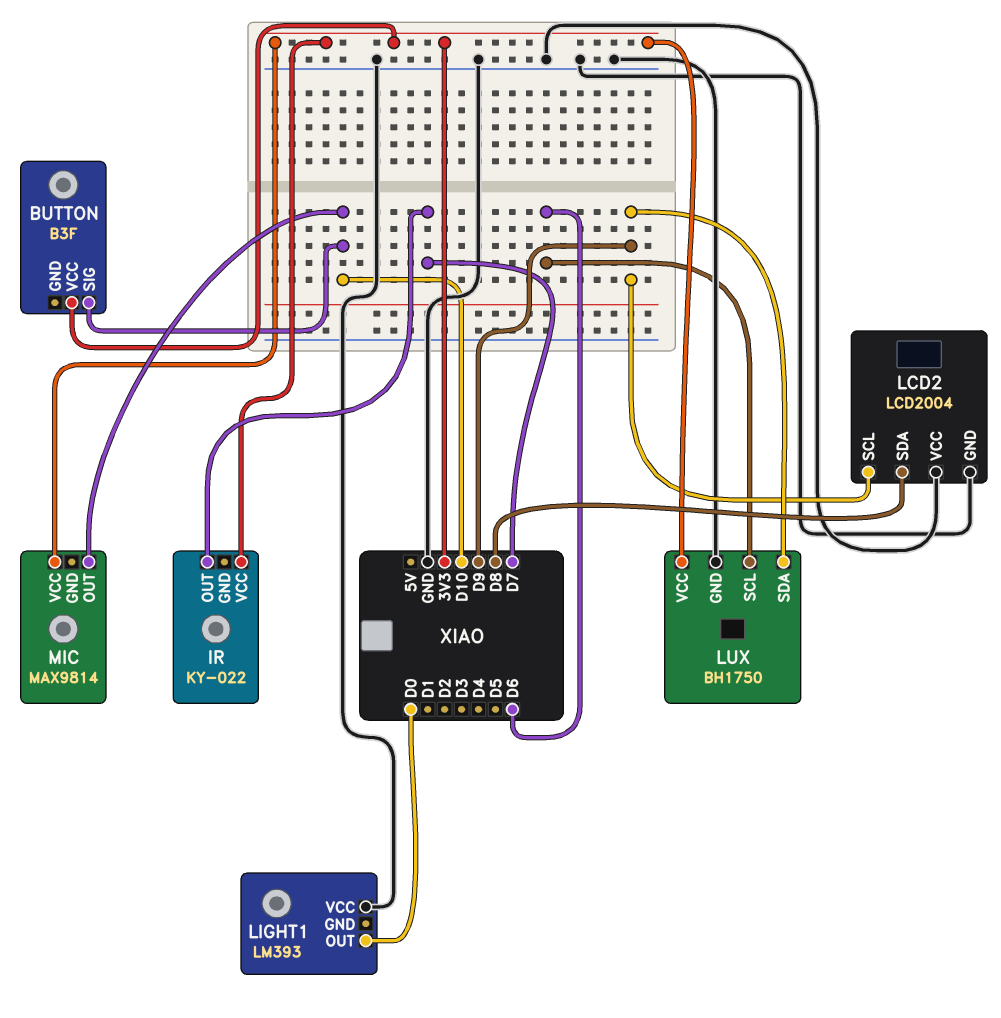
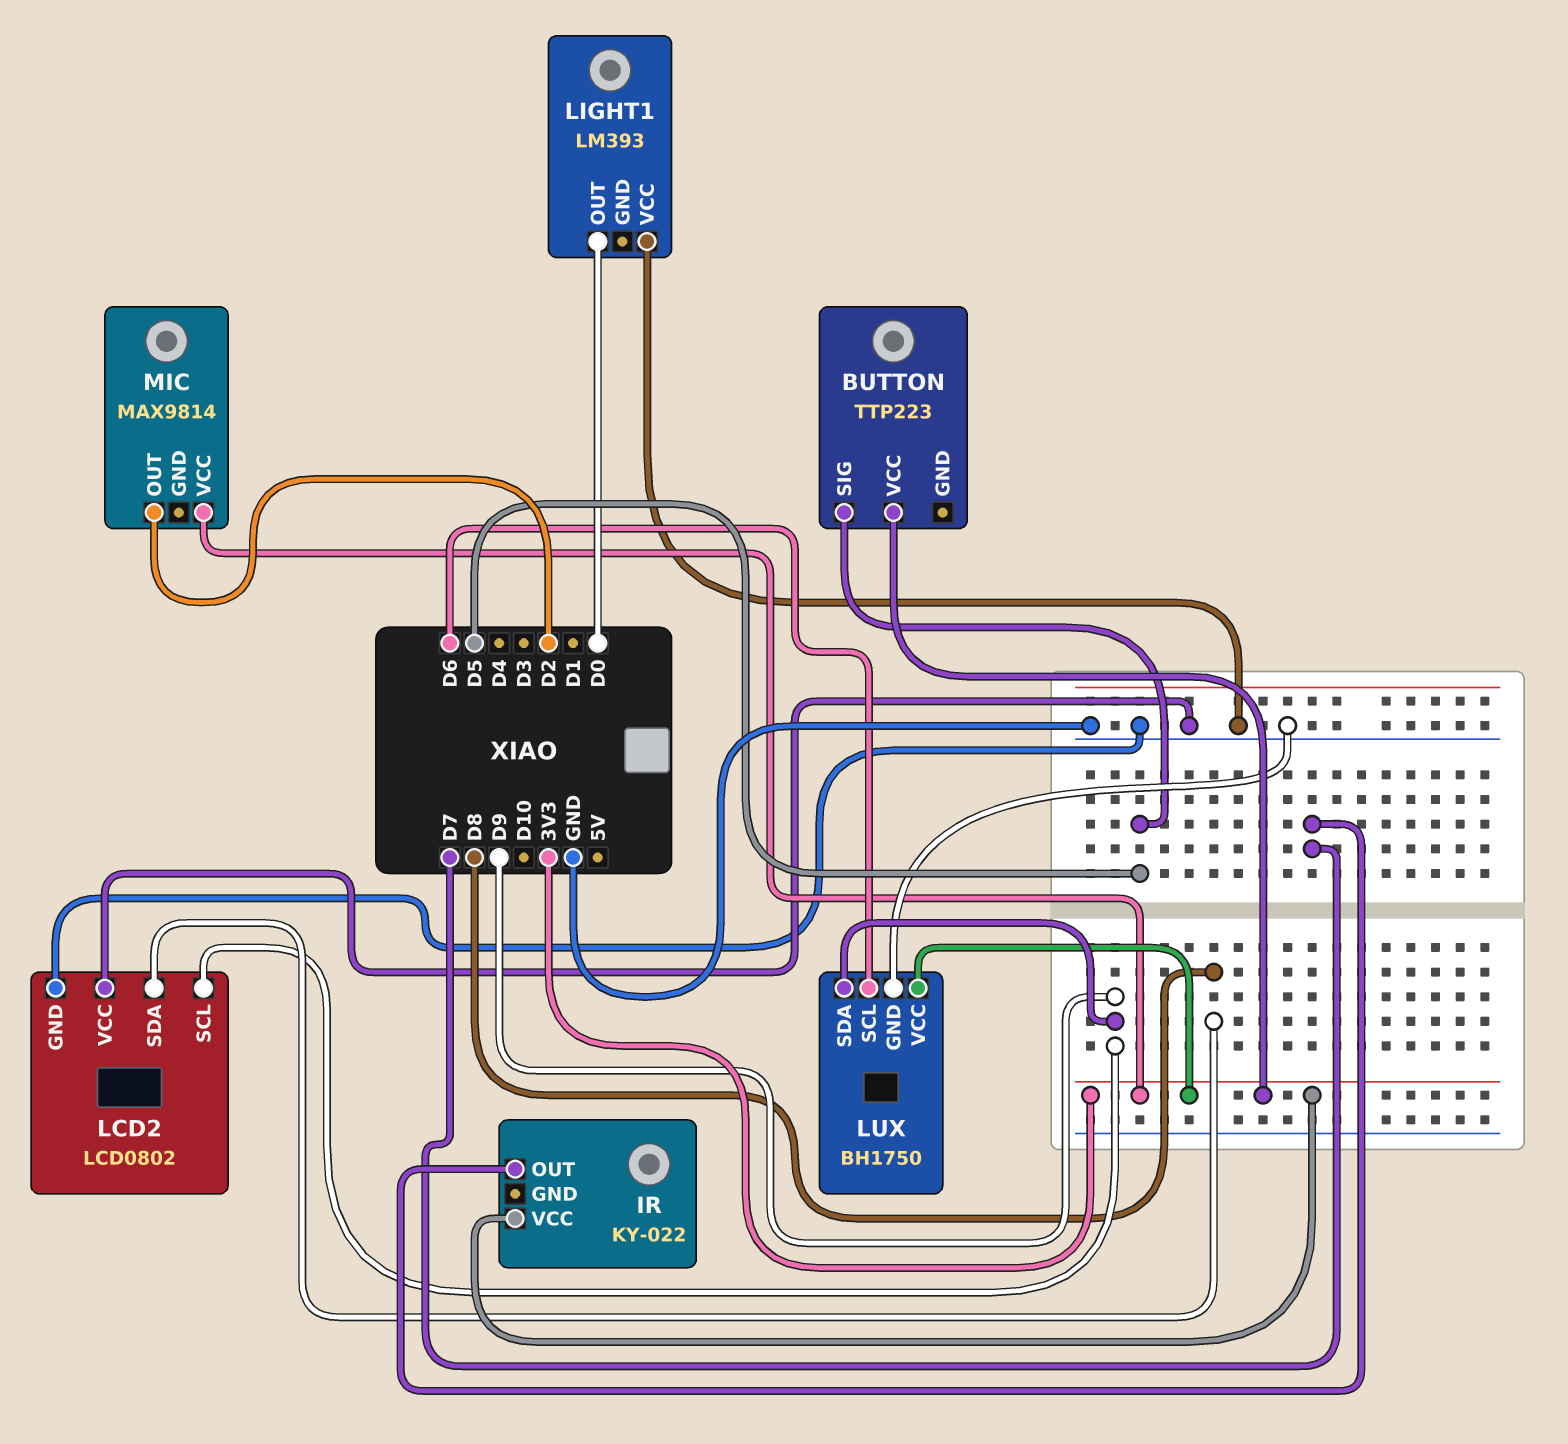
BUTTON: B3F -> TTP223
BUTTON pin SIG: D10 -> D5
LCD2: LCD2004 -> LCD0802
MIC pin OUT: D10 -> D2

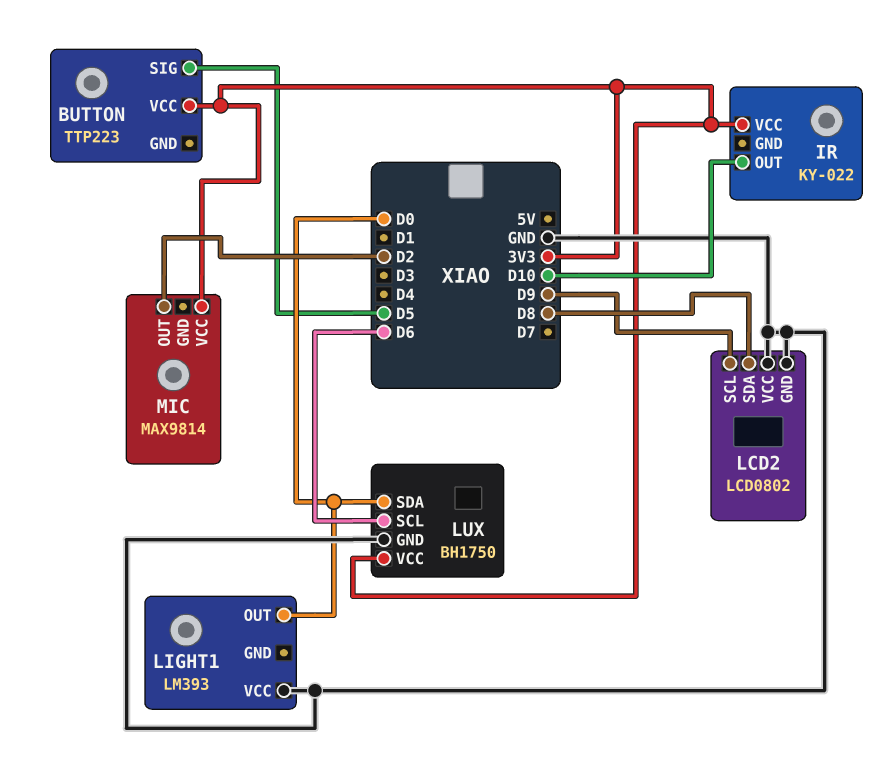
IR pin OUT: D7 -> D10
LUX pin SDA: D9 -> D0

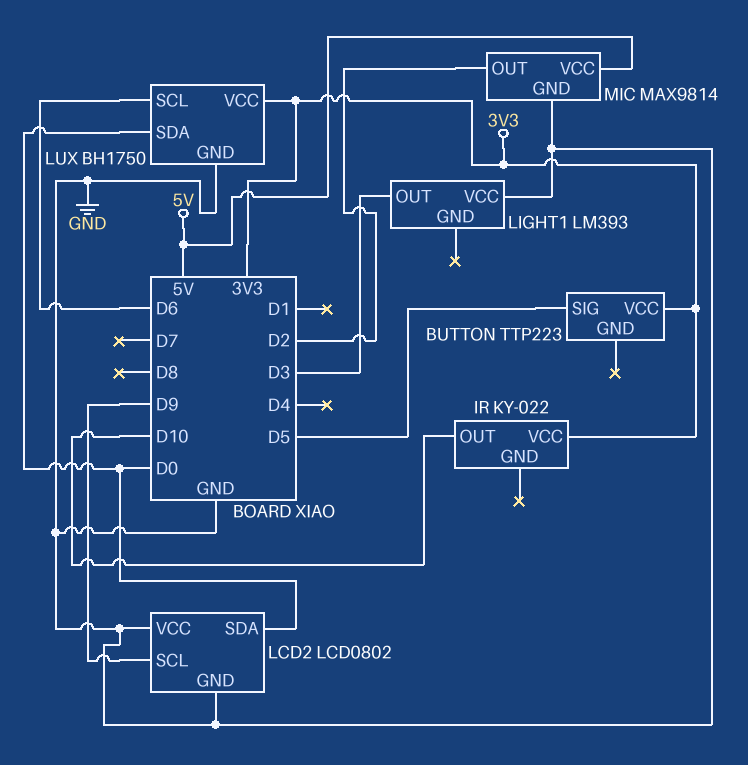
LCD2 pin SDA: D8 -> D0
LIGHT1 pin OUT: D0 -> D3
MIC pin GND: none -> GND
MIC pin VCC: 3V3 -> 5V

